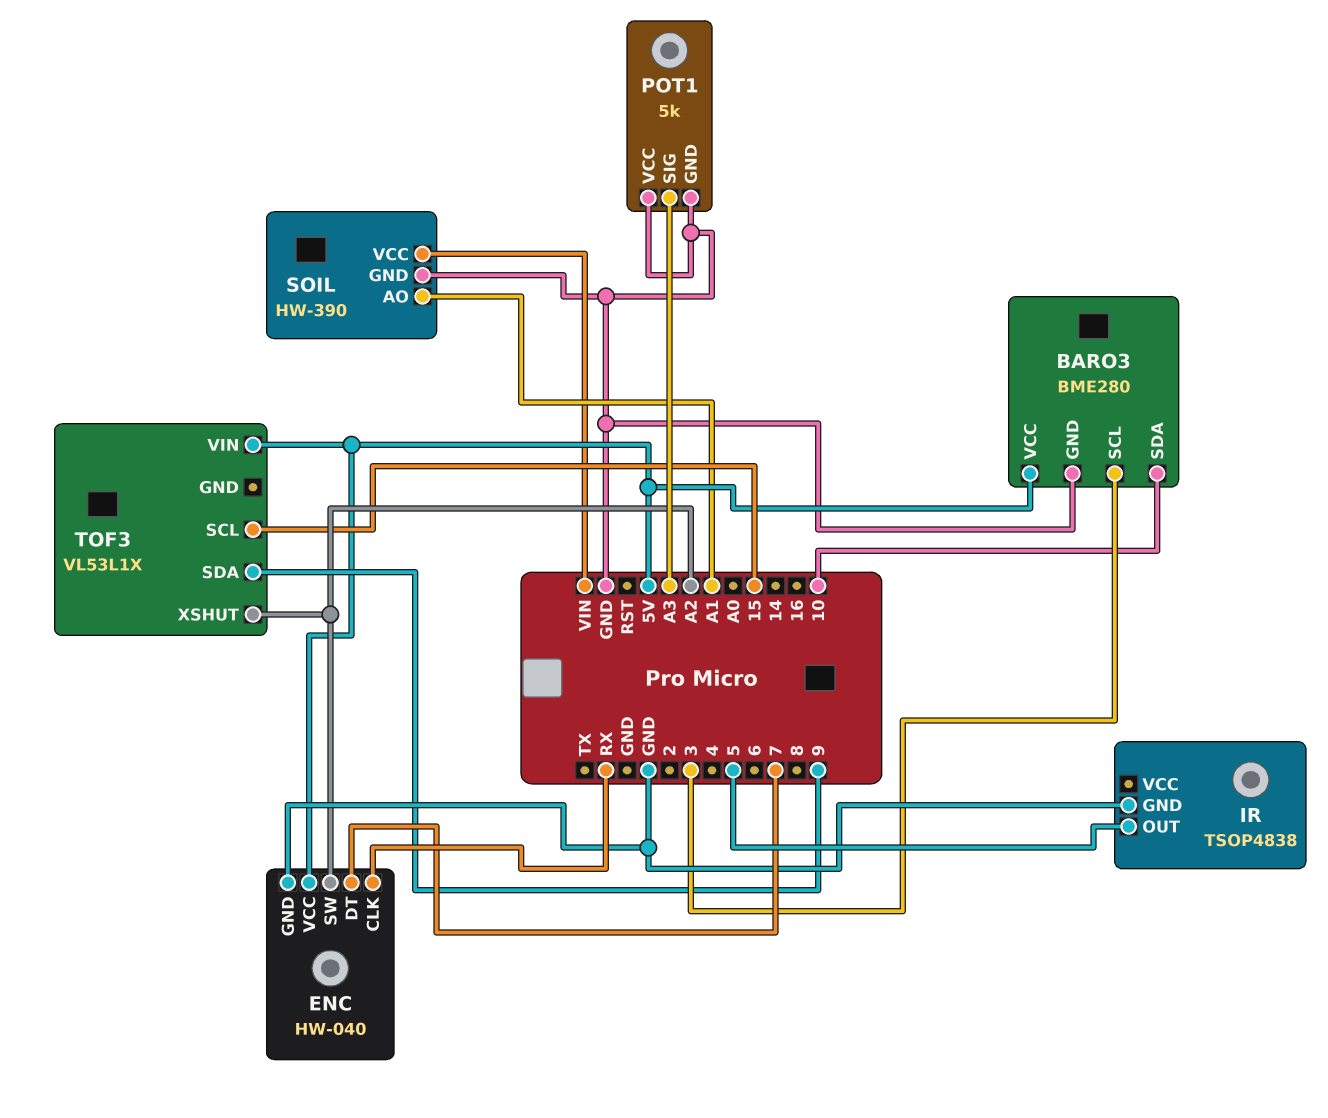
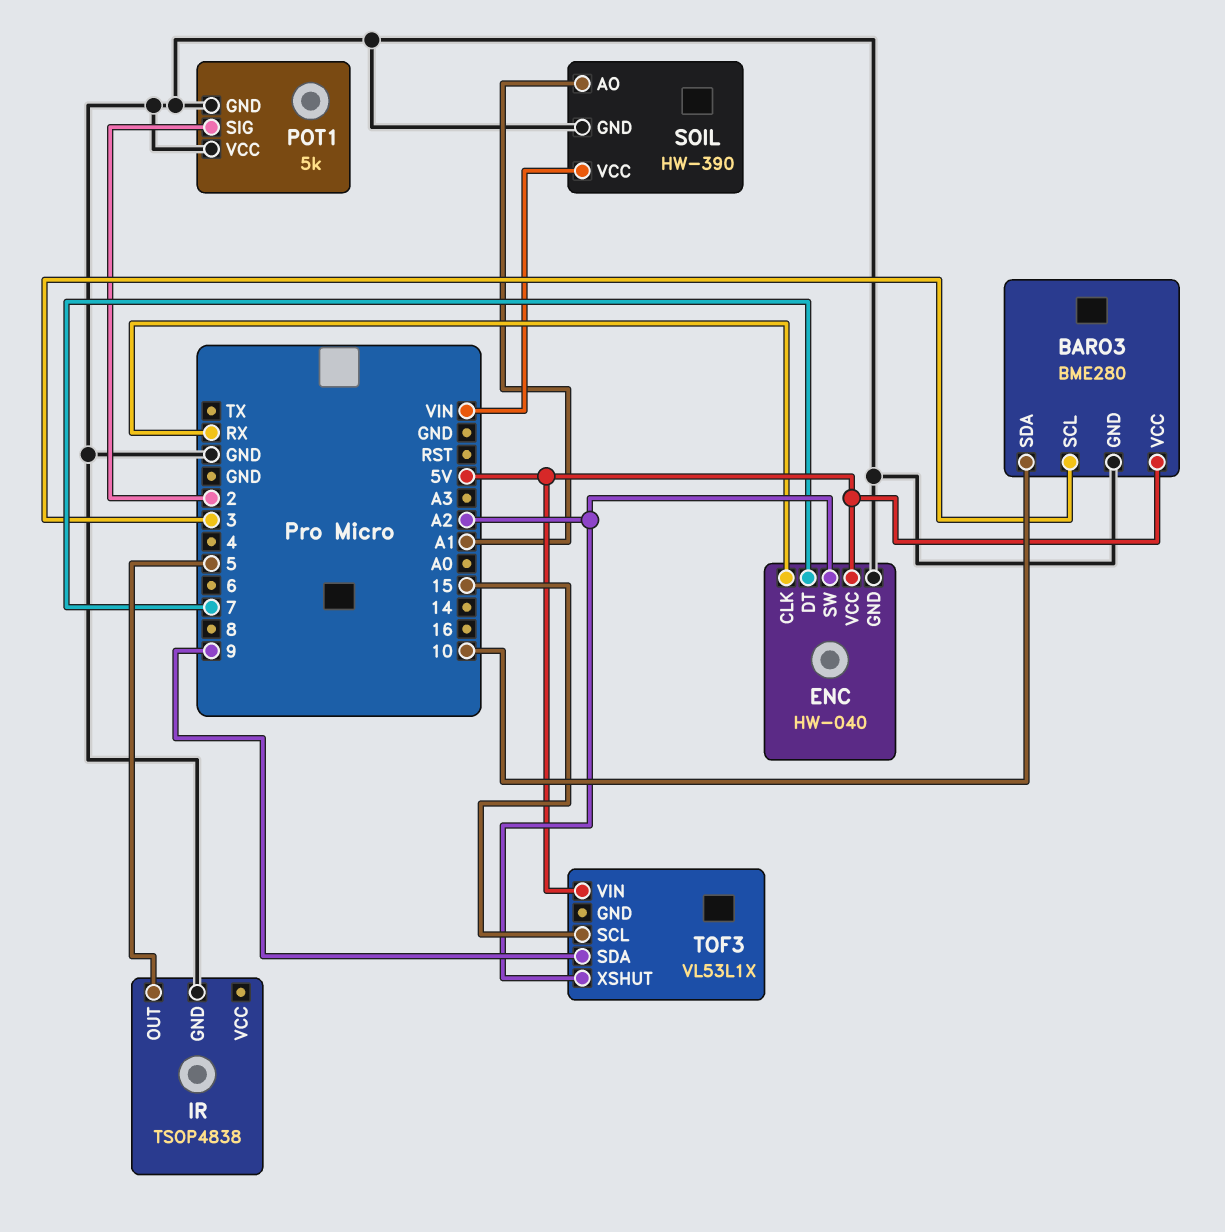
POT1 pin SIG: A3 -> 2

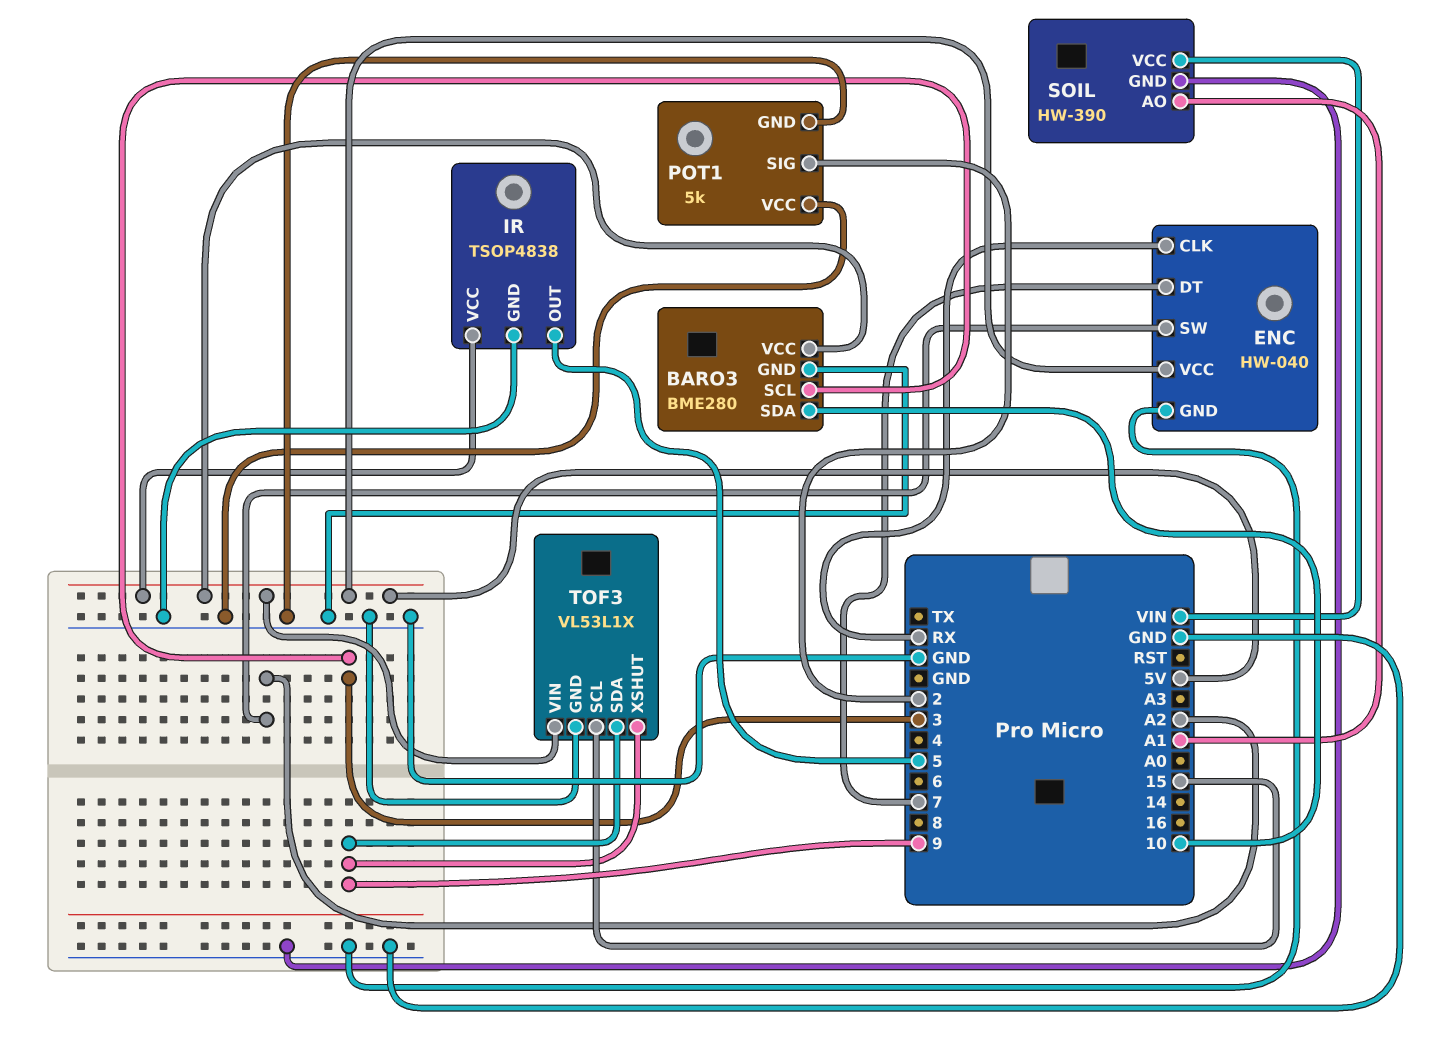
IR pin VCC: none -> 5V
TOF3 pin GND: none -> GND
TOF3 pin XSHUT: A2 -> 9

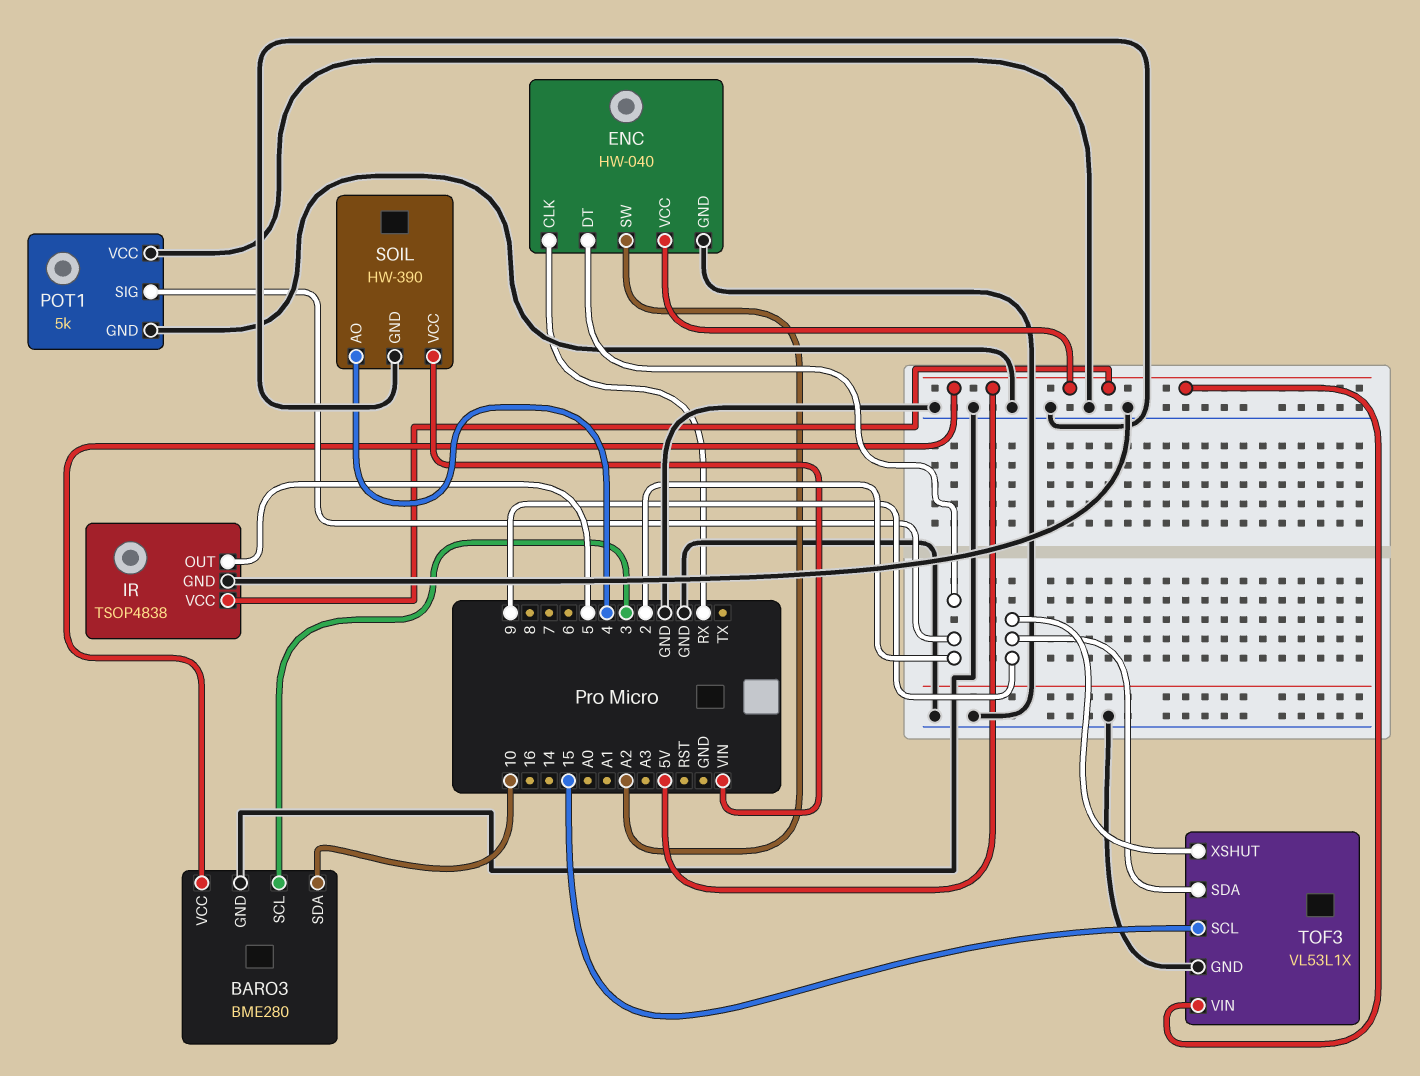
ENC pin DT: 7 -> 2
SOIL pin AO: A1 -> 4

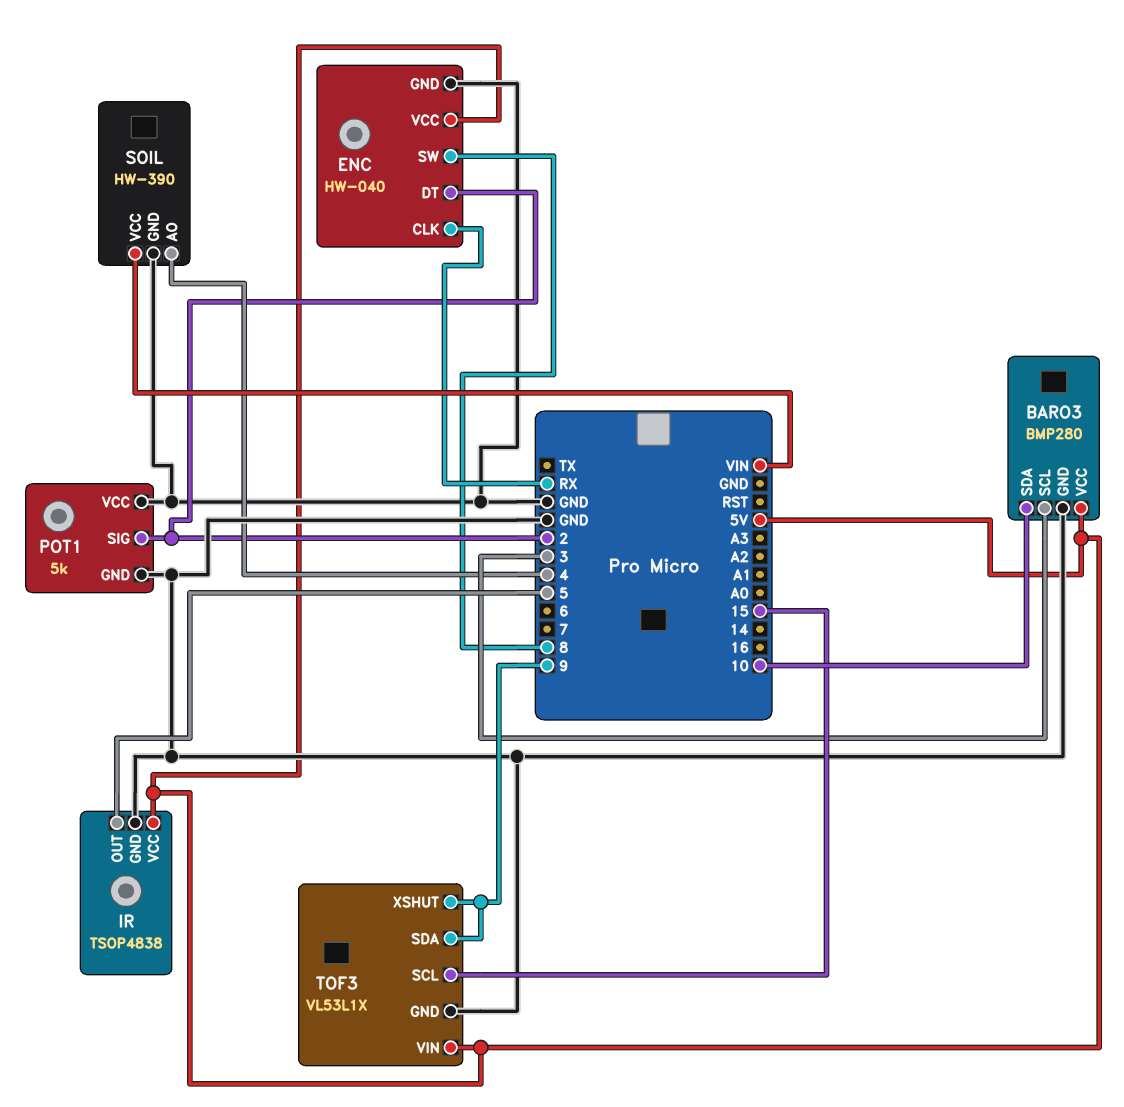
BARO3: BME280 -> BMP280
ENC pin SW: A2 -> 8

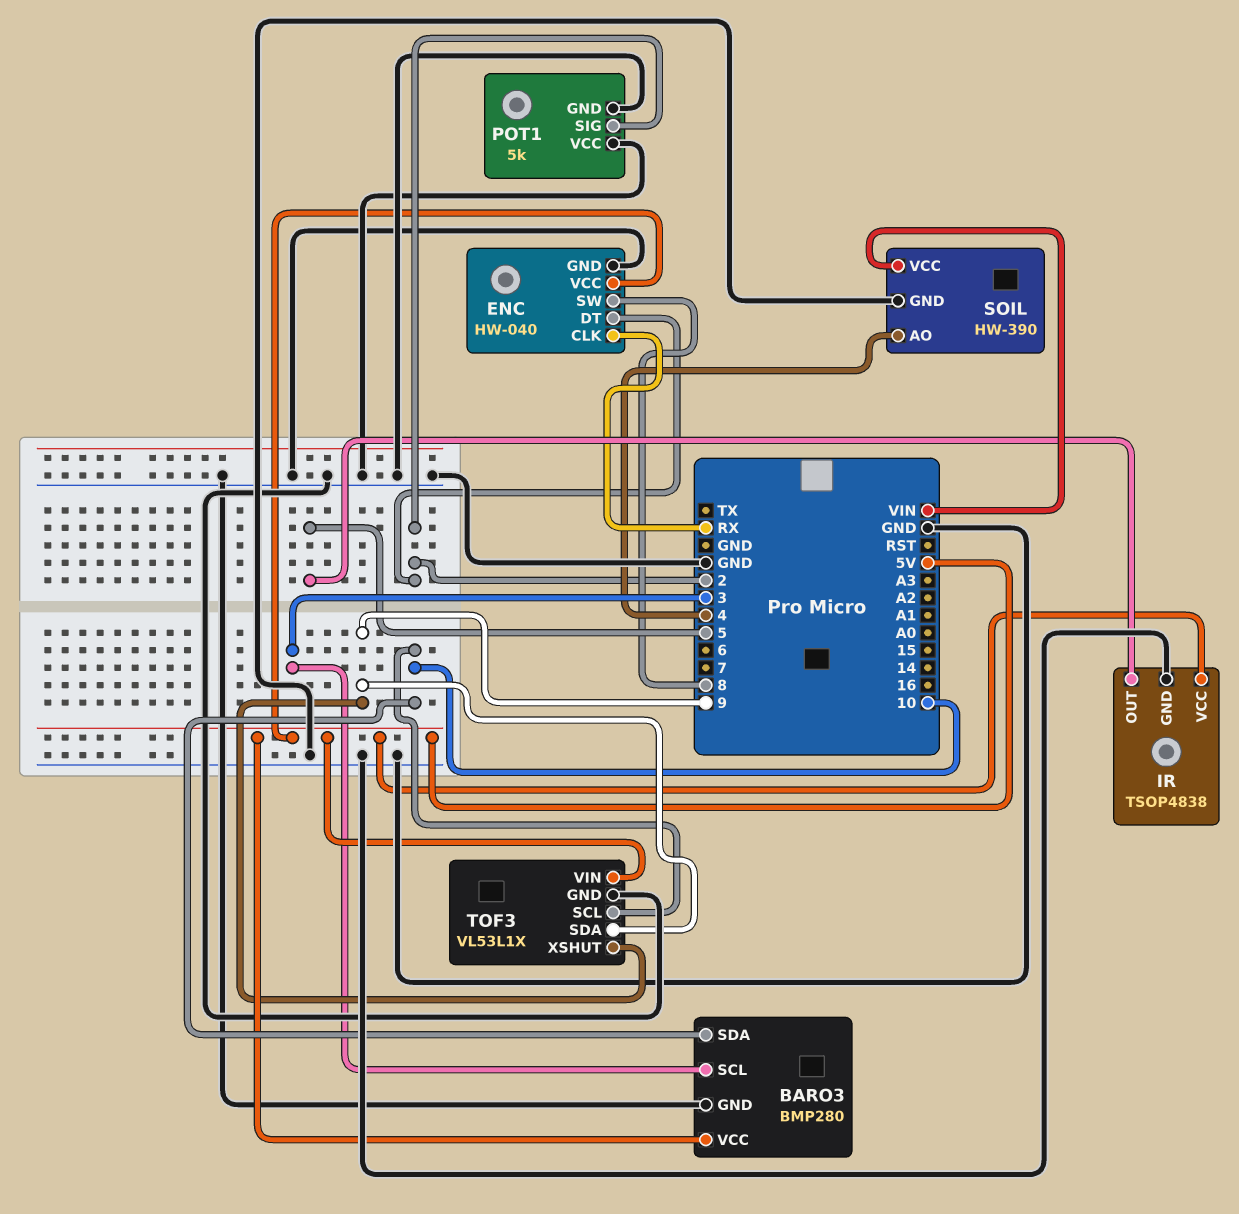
TOF3 pin SCL: 15 -> 10

